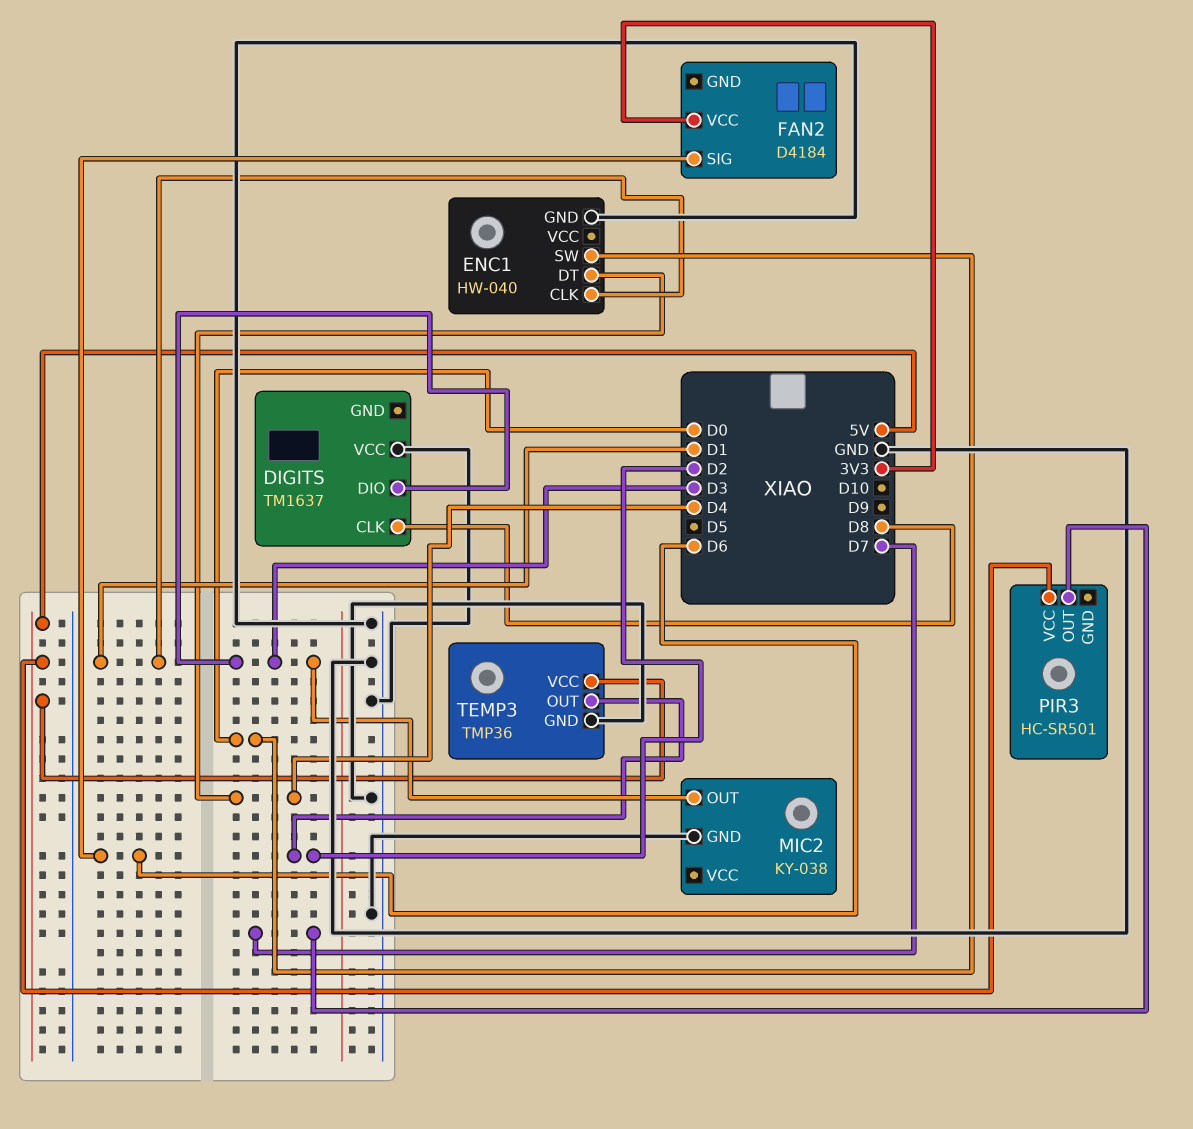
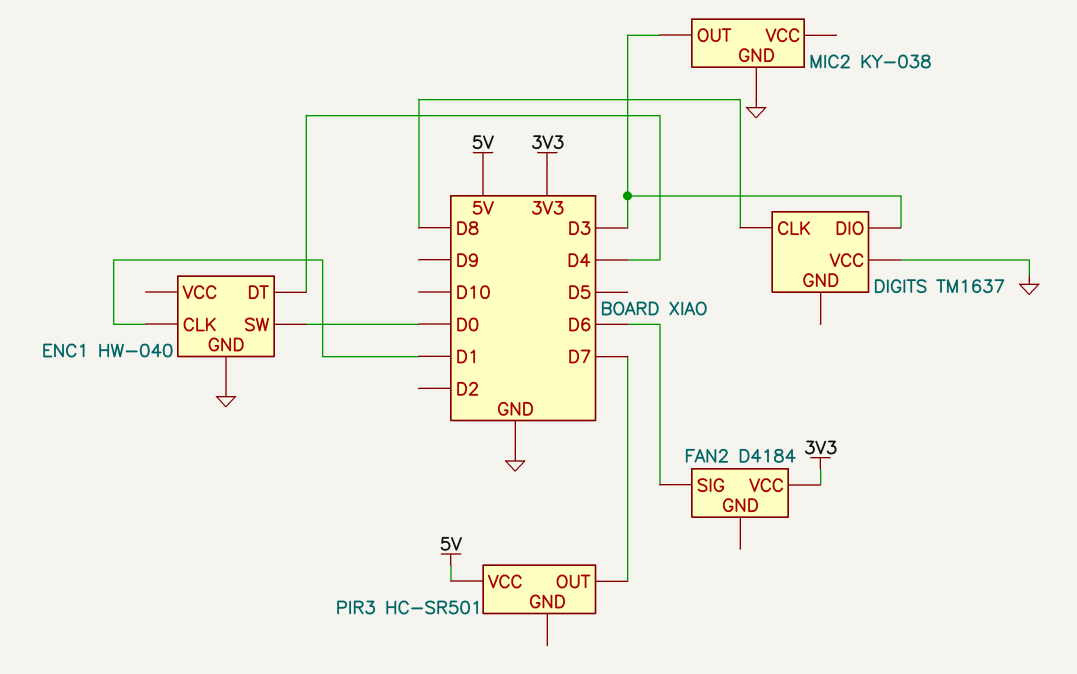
TEMP3: TMP36 -> none
TEMP3 pin GND: GND -> none
TEMP3 pin OUT: D2 -> none
TEMP3 pin VCC: 5V -> none

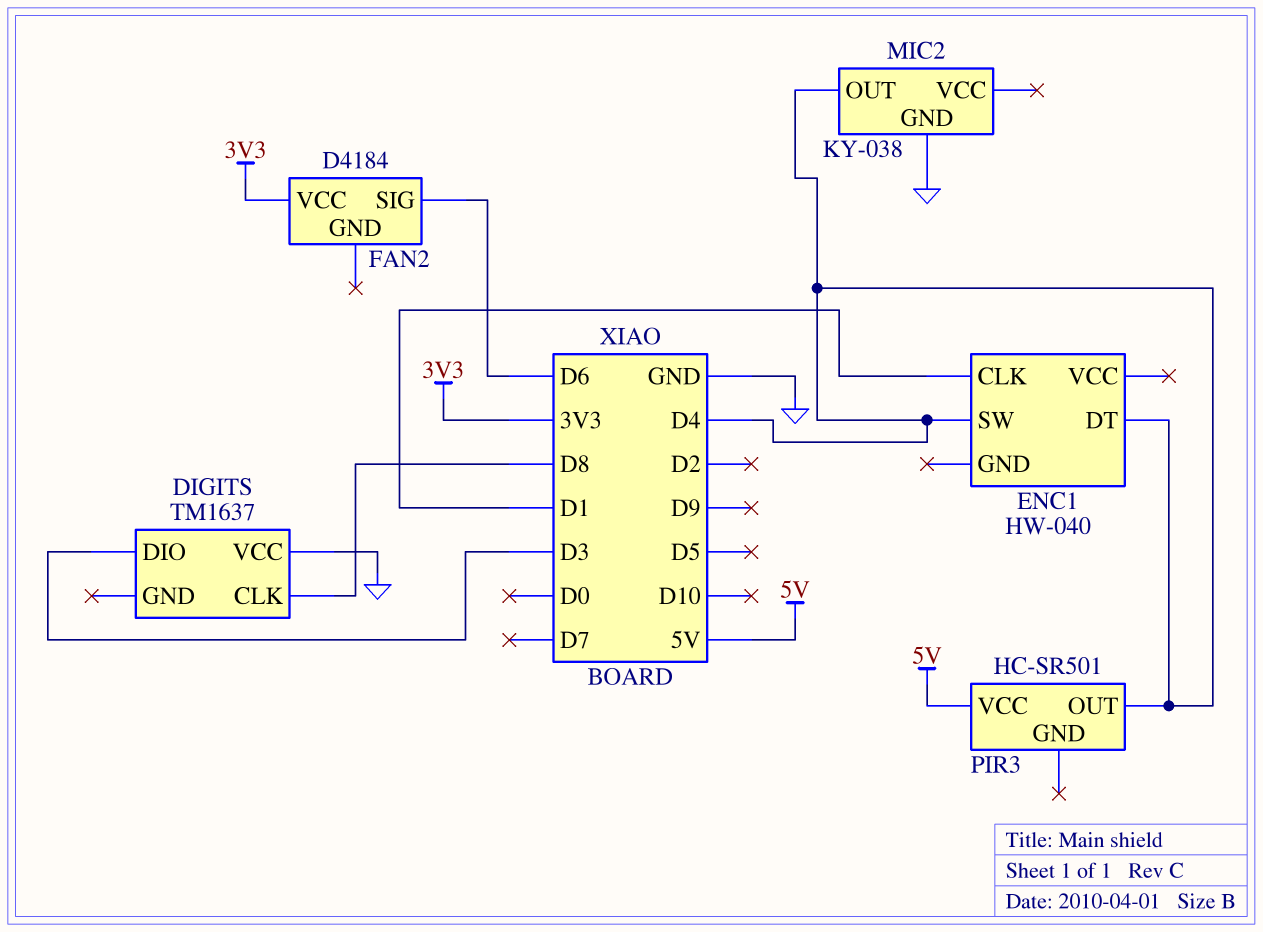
ENC1 pin GND: GND -> none
ENC1 pin SW: D0 -> D4
MIC2 pin OUT: D3 -> D4
PIR3 pin OUT: D7 -> D4

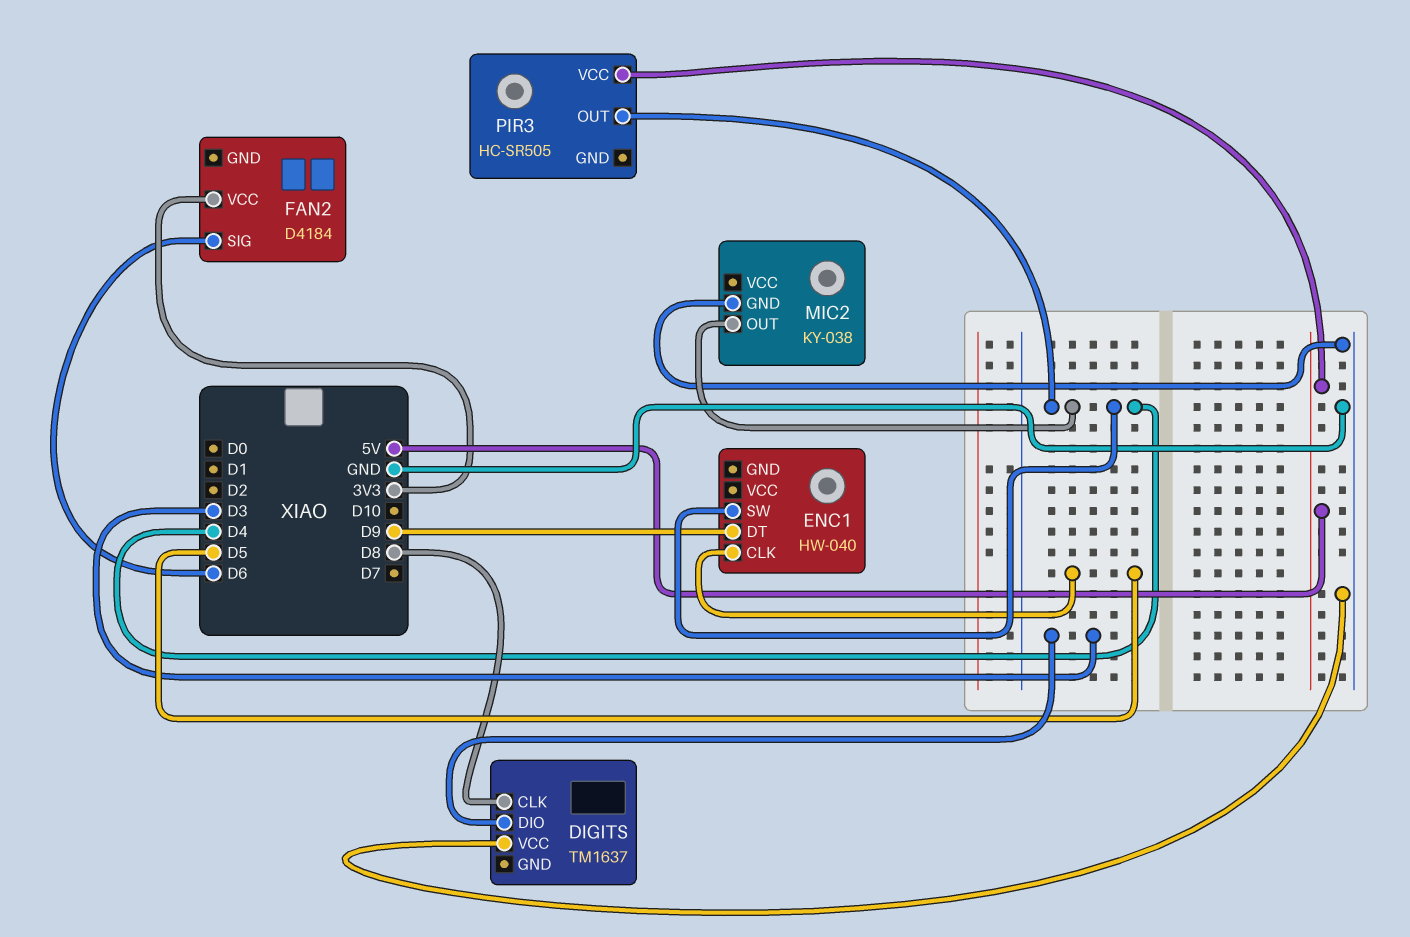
ENC1 pin CLK: D1 -> D5
ENC1 pin DT: D4 -> D9
PIR3: HC-SR501 -> HC-SR505

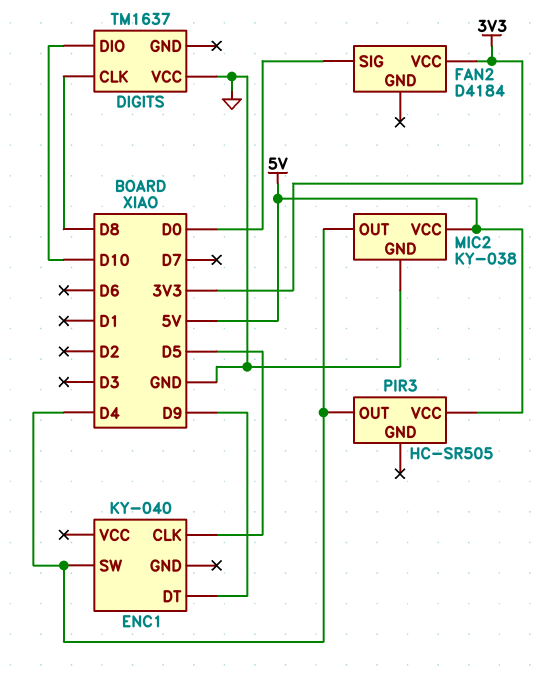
DIGITS pin DIO: D3 -> D10
ENC1: HW-040 -> KY-040
FAN2 pin SIG: D6 -> D0
MIC2 pin VCC: none -> 5V

